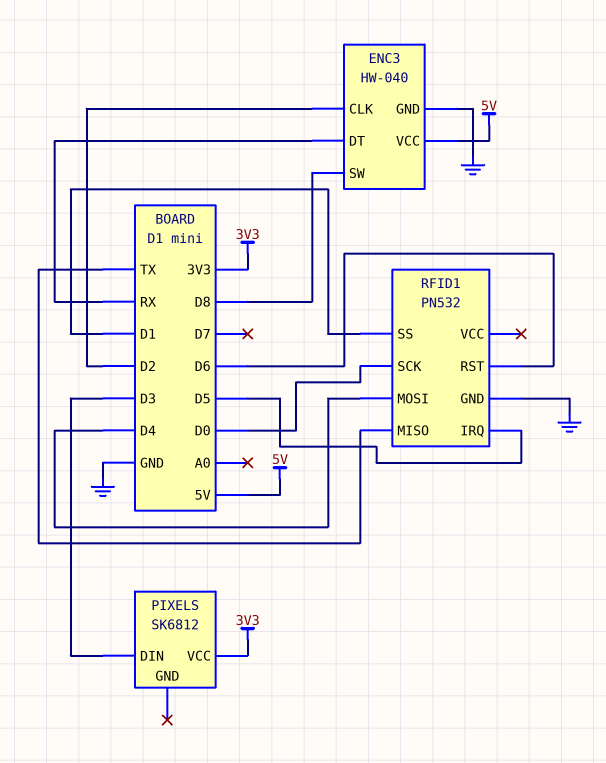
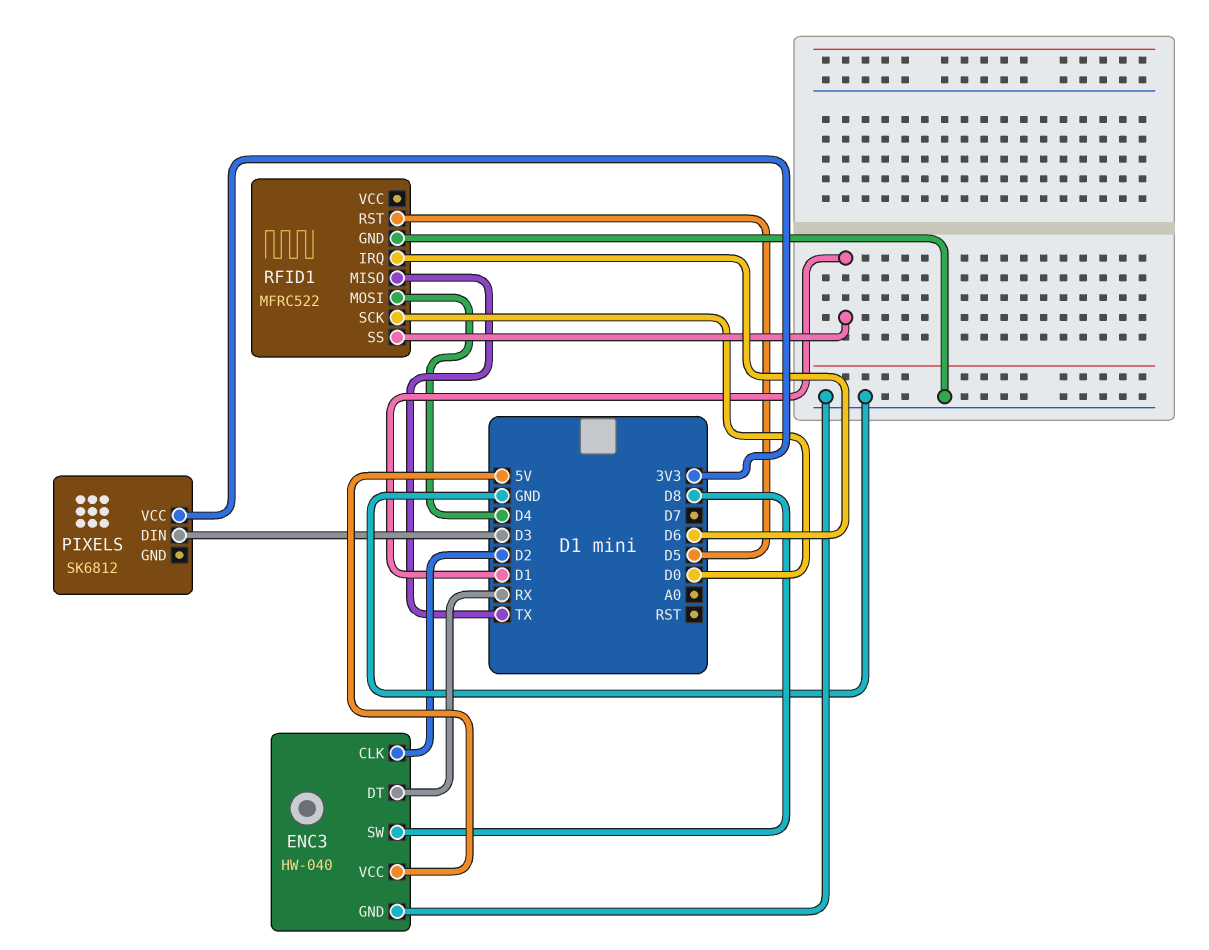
RFID1: PN532 -> MFRC522
RFID1 pin IRQ: D5 -> D6
RFID1 pin RST: D6 -> D5

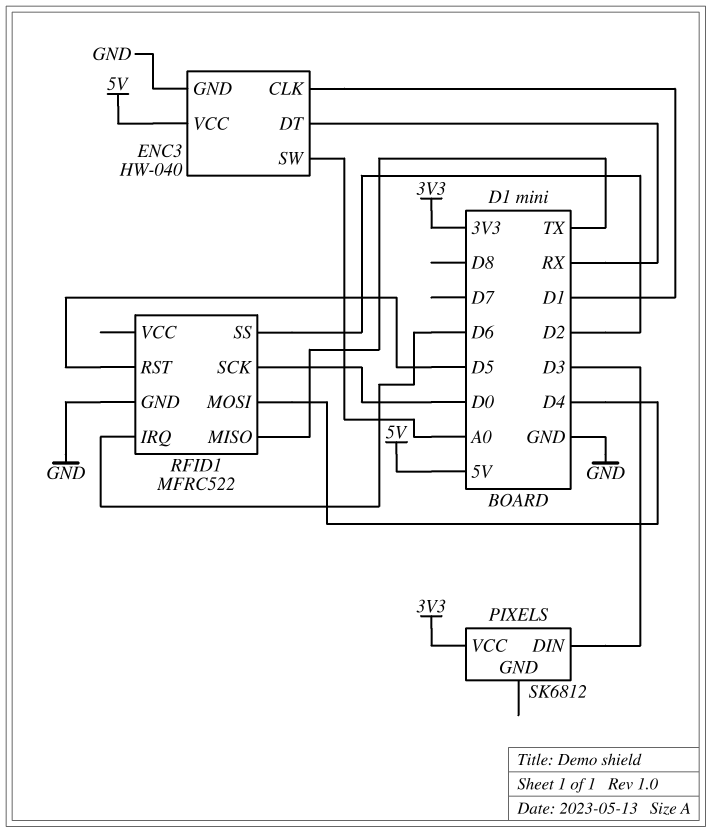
ENC3 pin CLK: D2 -> D1
ENC3 pin SW: D8 -> A0
RFID1 pin SS: D1 -> D2

